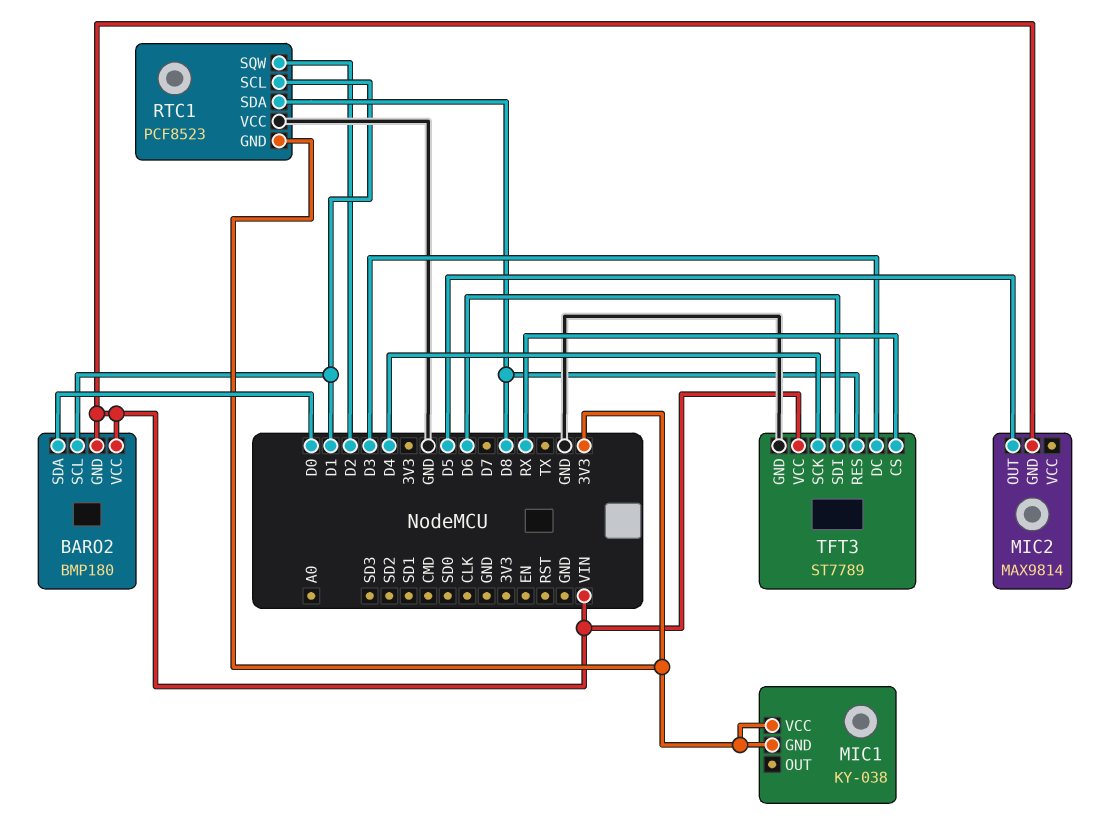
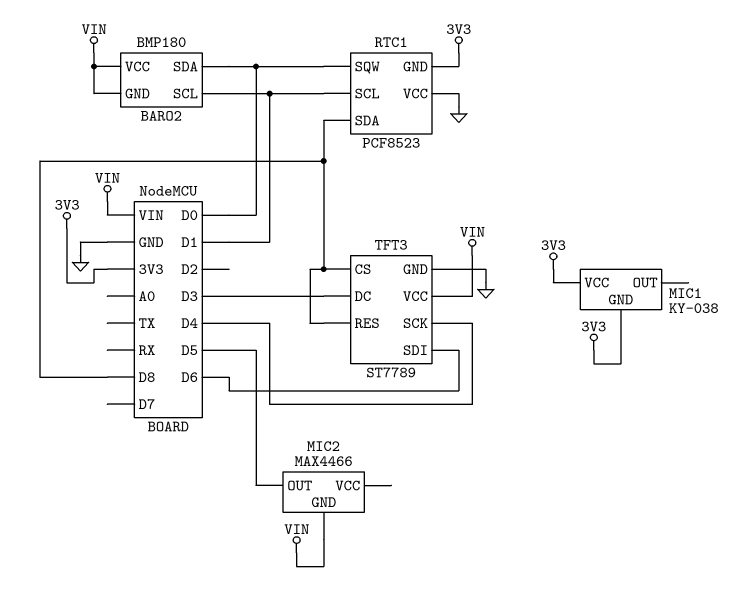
MIC2: MAX9814 -> MAX4466
RTC1 pin SQW: D2 -> D0
TFT3 pin CS: RX -> D8

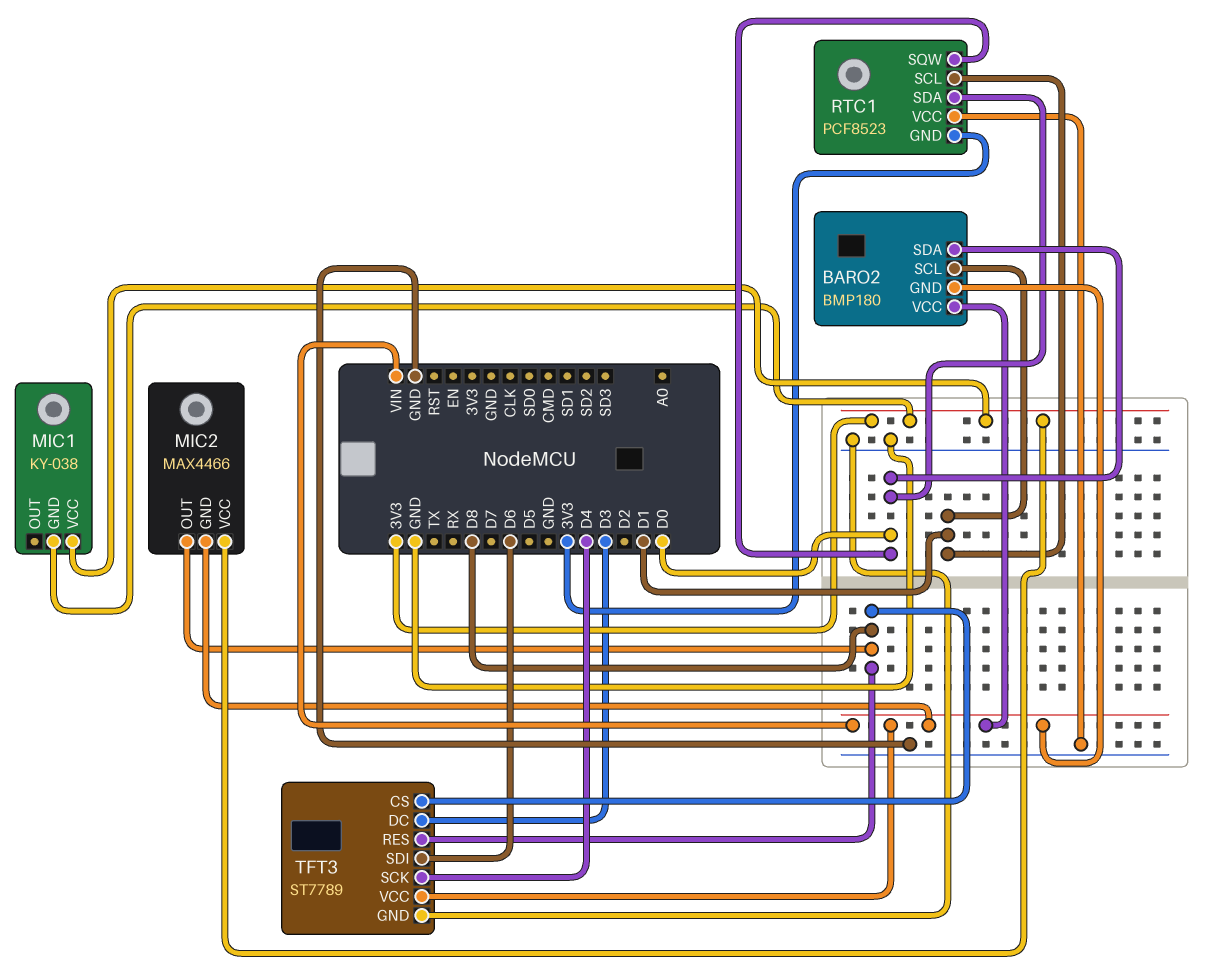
MIC2 pin OUT: D5 -> D8
MIC2 pin VCC: none -> 3V3
RTC1 pin SDA: D8 -> D0

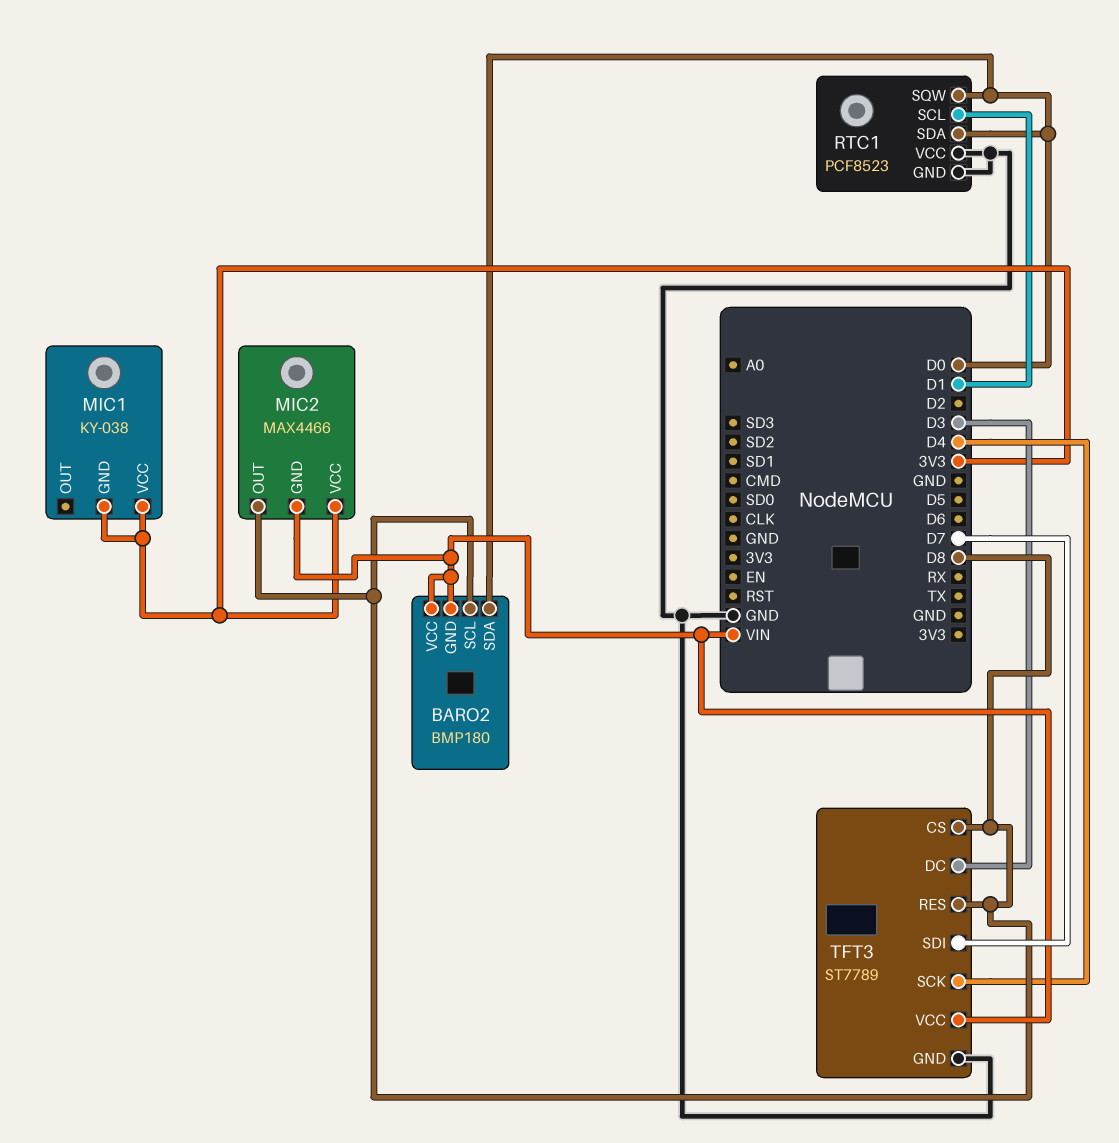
BARO2 pin SCL: D1 -> D8
RTC1 pin GND: 3V3 -> GND
TFT3 pin SDI: D6 -> D7

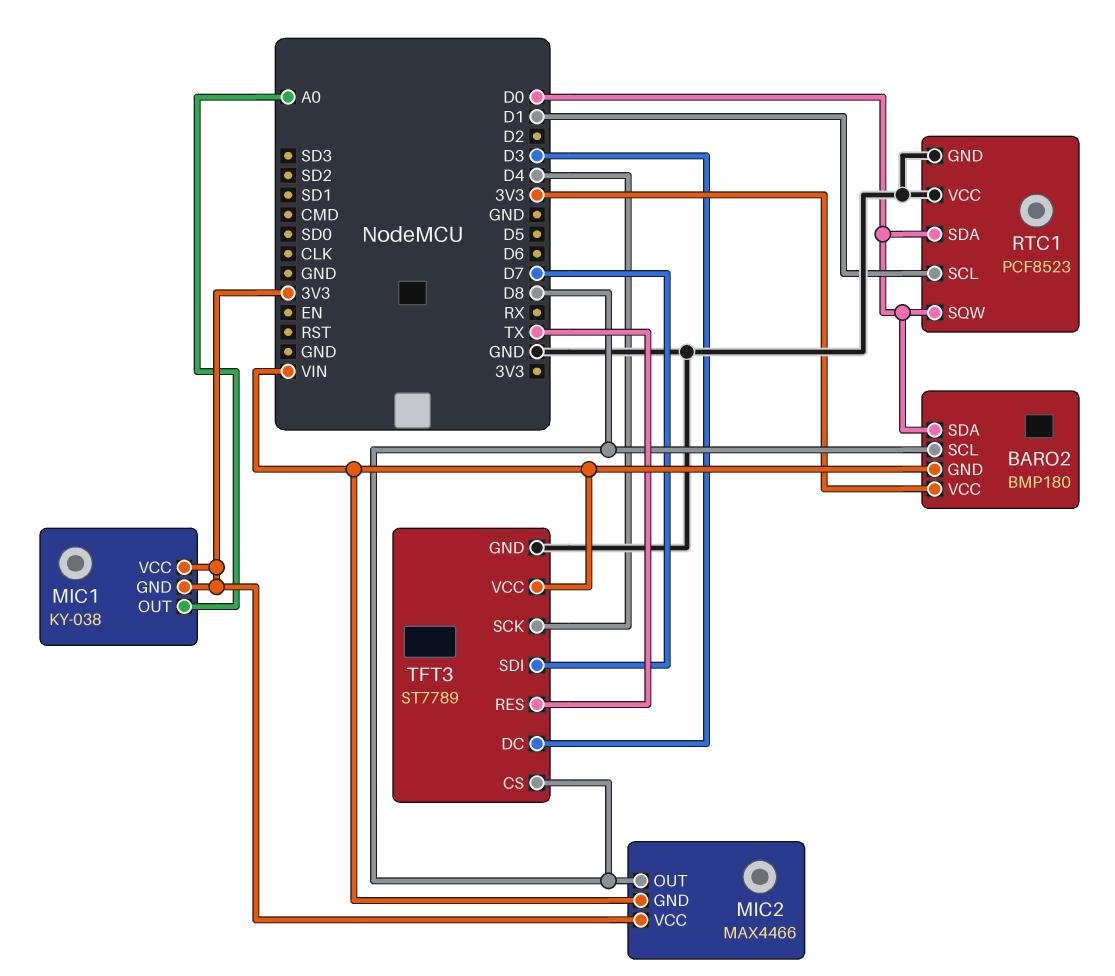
BARO2 pin VCC: VIN -> 3V3
MIC1 pin OUT: none -> A0
TFT3 pin RES: D8 -> TX

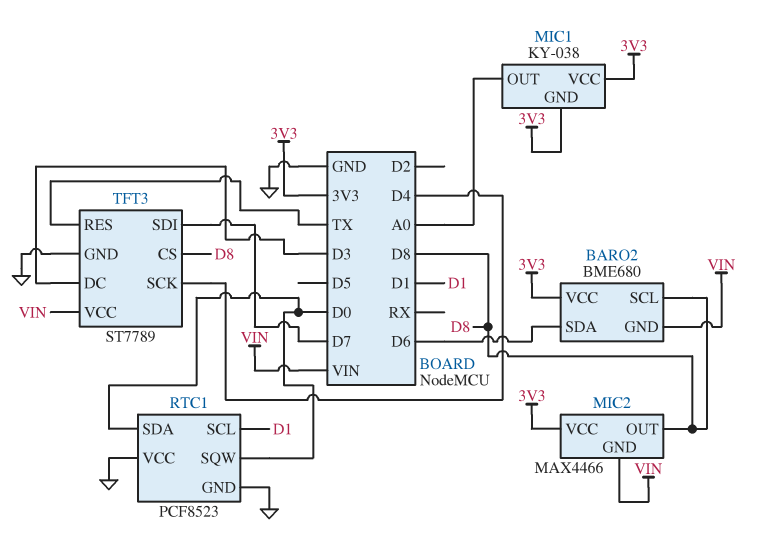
BARO2: BMP180 -> BME680
BARO2 pin SDA: D0 -> D6

